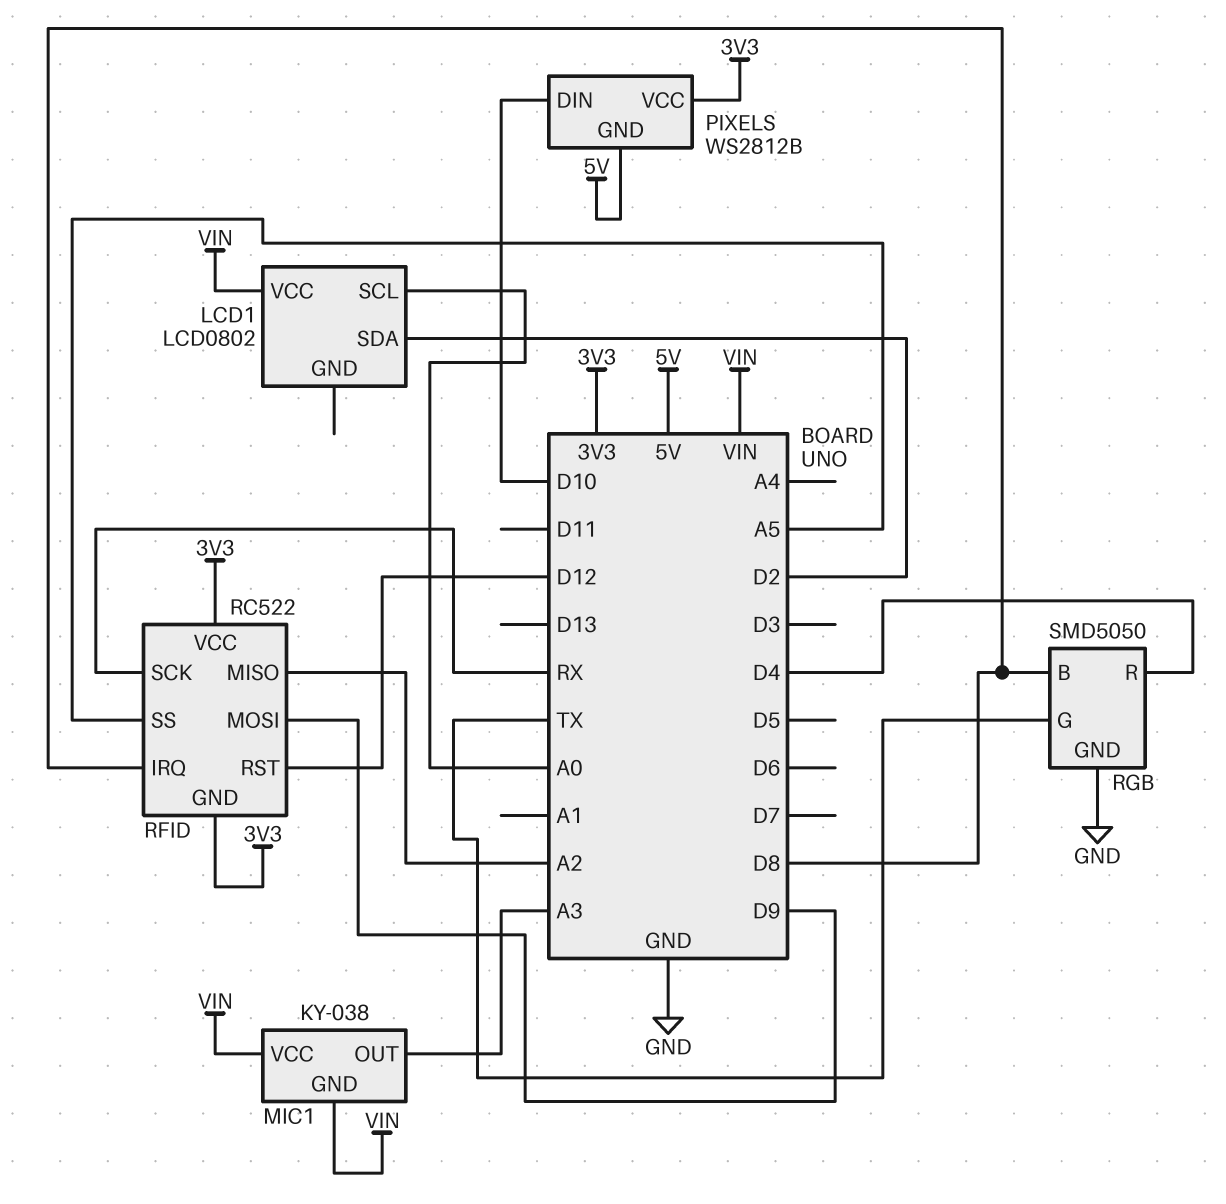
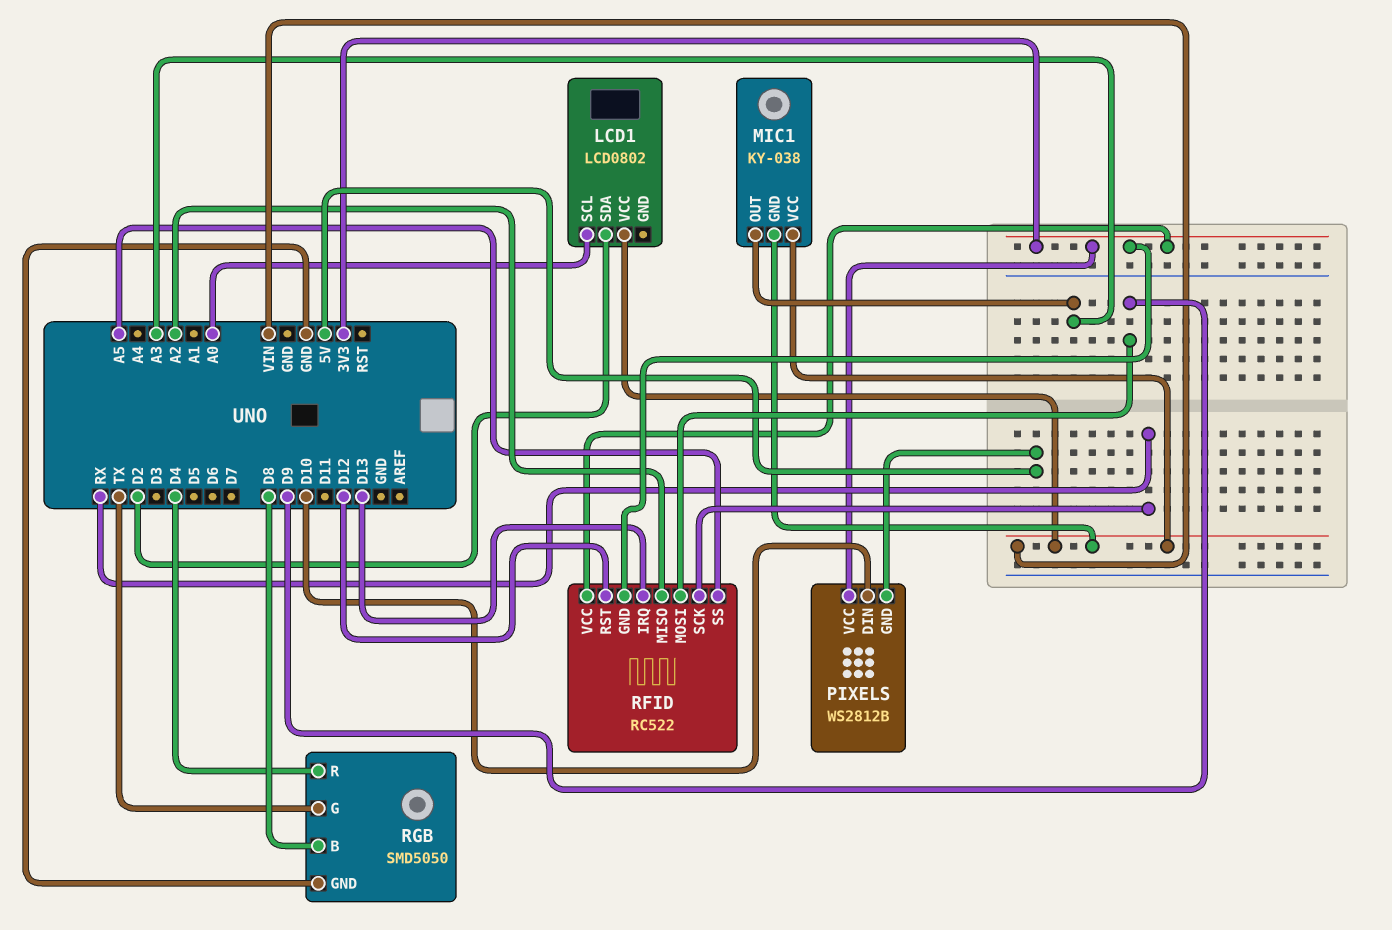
RFID pin IRQ: D8 -> D13

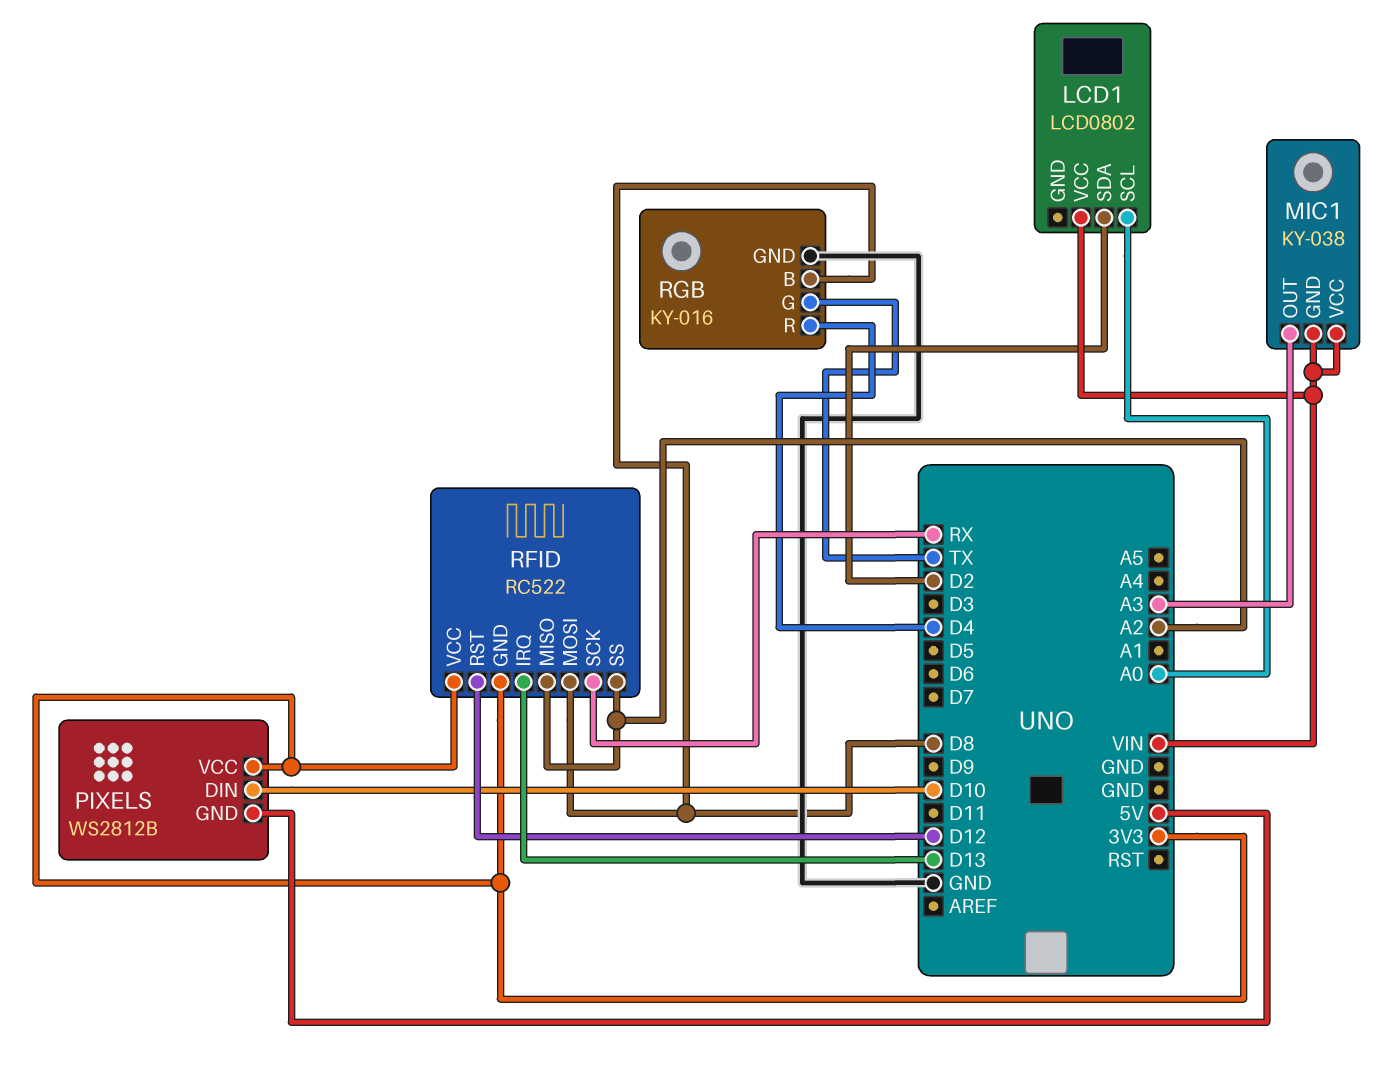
RFID pin MOSI: D9 -> D8
RFID pin SS: A5 -> A2
RGB: SMD5050 -> KY-016

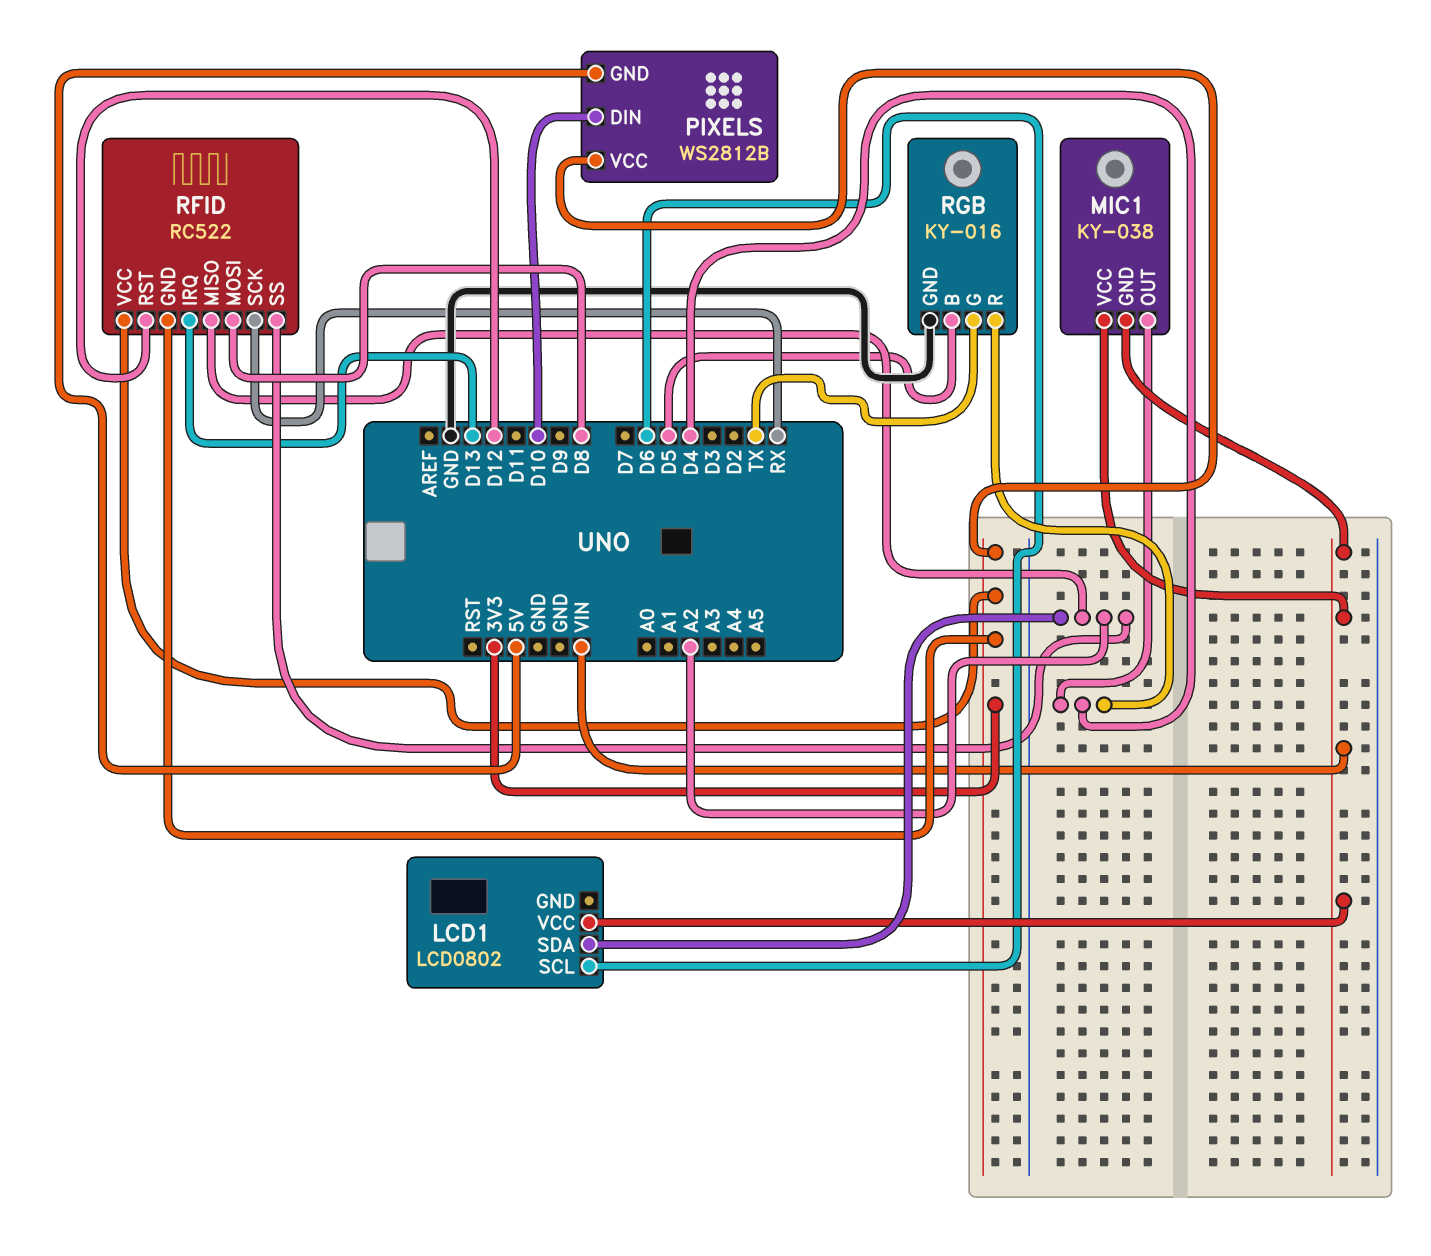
LCD1 pin SCL: A0 -> D6
LCD1 pin SDA: D2 -> A2
MIC1 pin OUT: A3 -> D4
RGB pin B: D8 -> D5

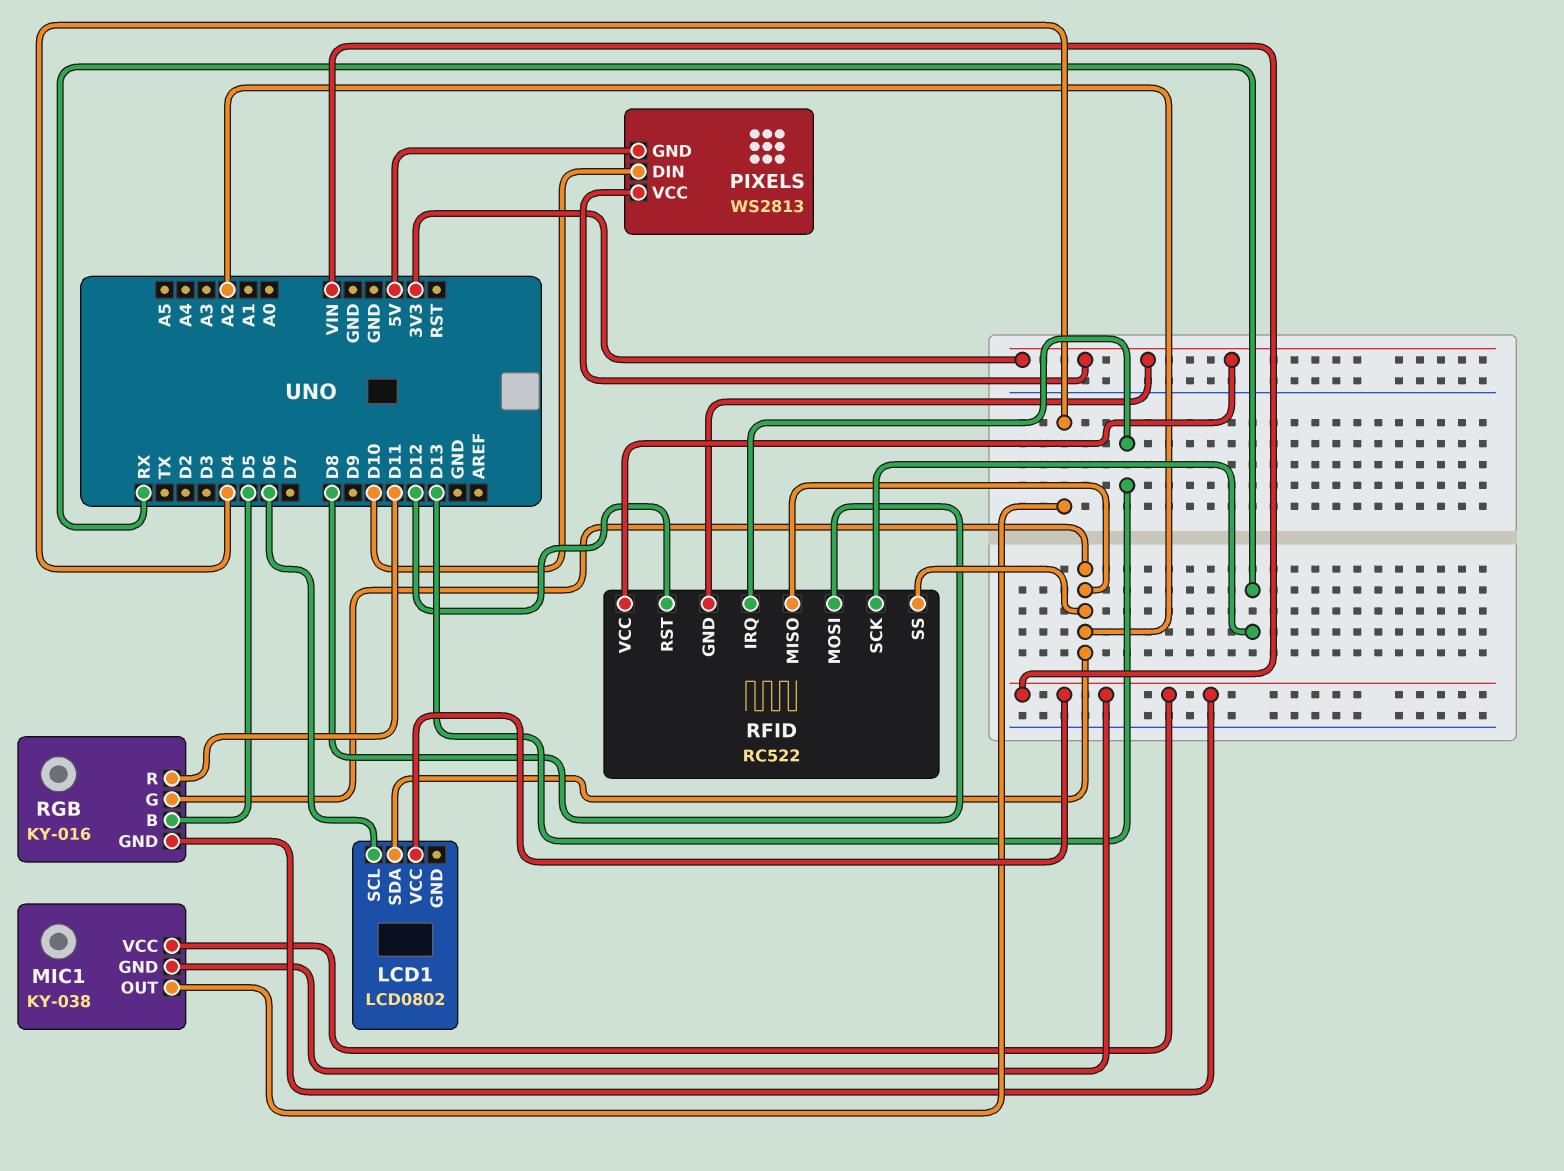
PIXELS: WS2812B -> WS2813
RGB pin G: TX -> A2
RGB pin GND: GND -> VIN
RGB pin R: D4 -> D11

